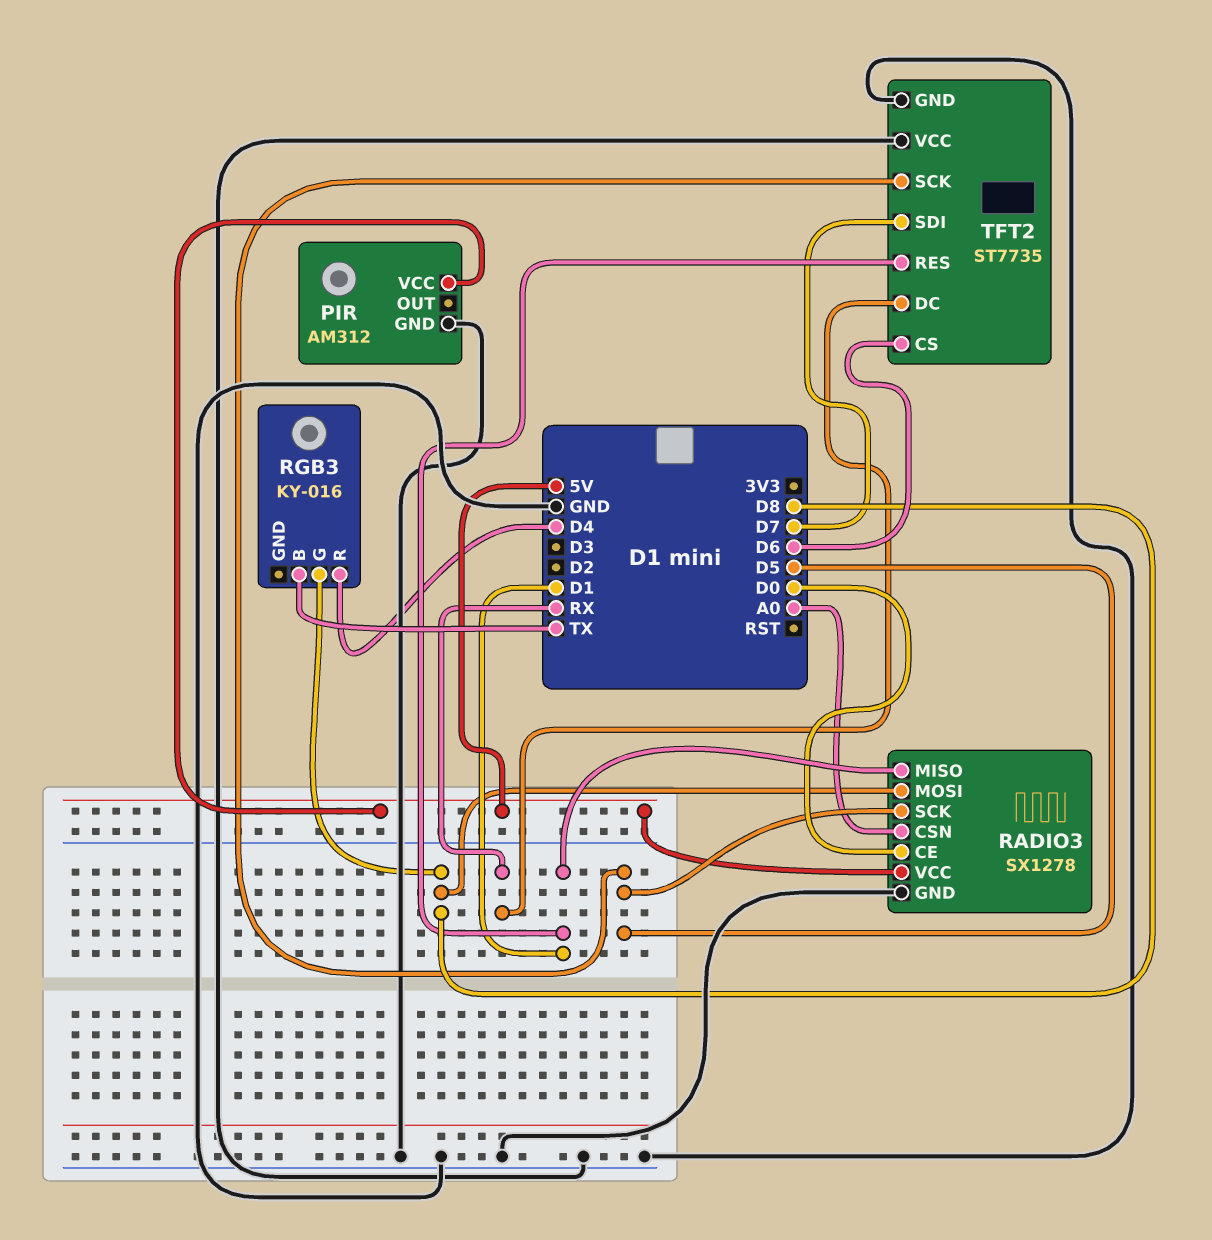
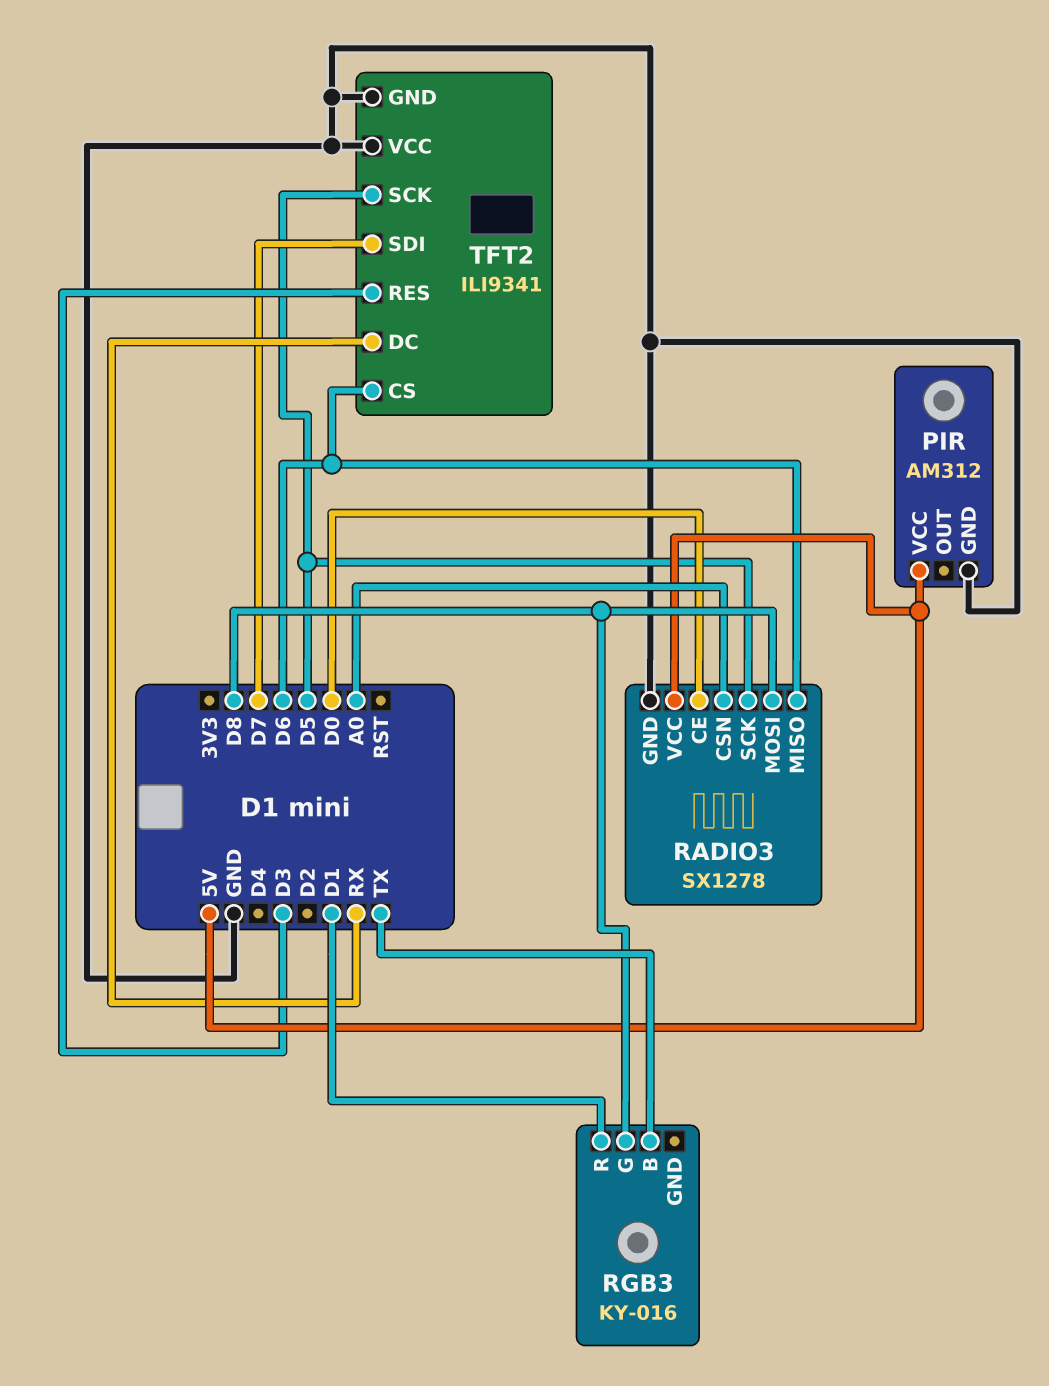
RADIO3 pin MISO: D1 -> D6
RGB3 pin R: D4 -> D1
TFT2: ST7735 -> ILI9341
TFT2 pin RES: D1 -> D3

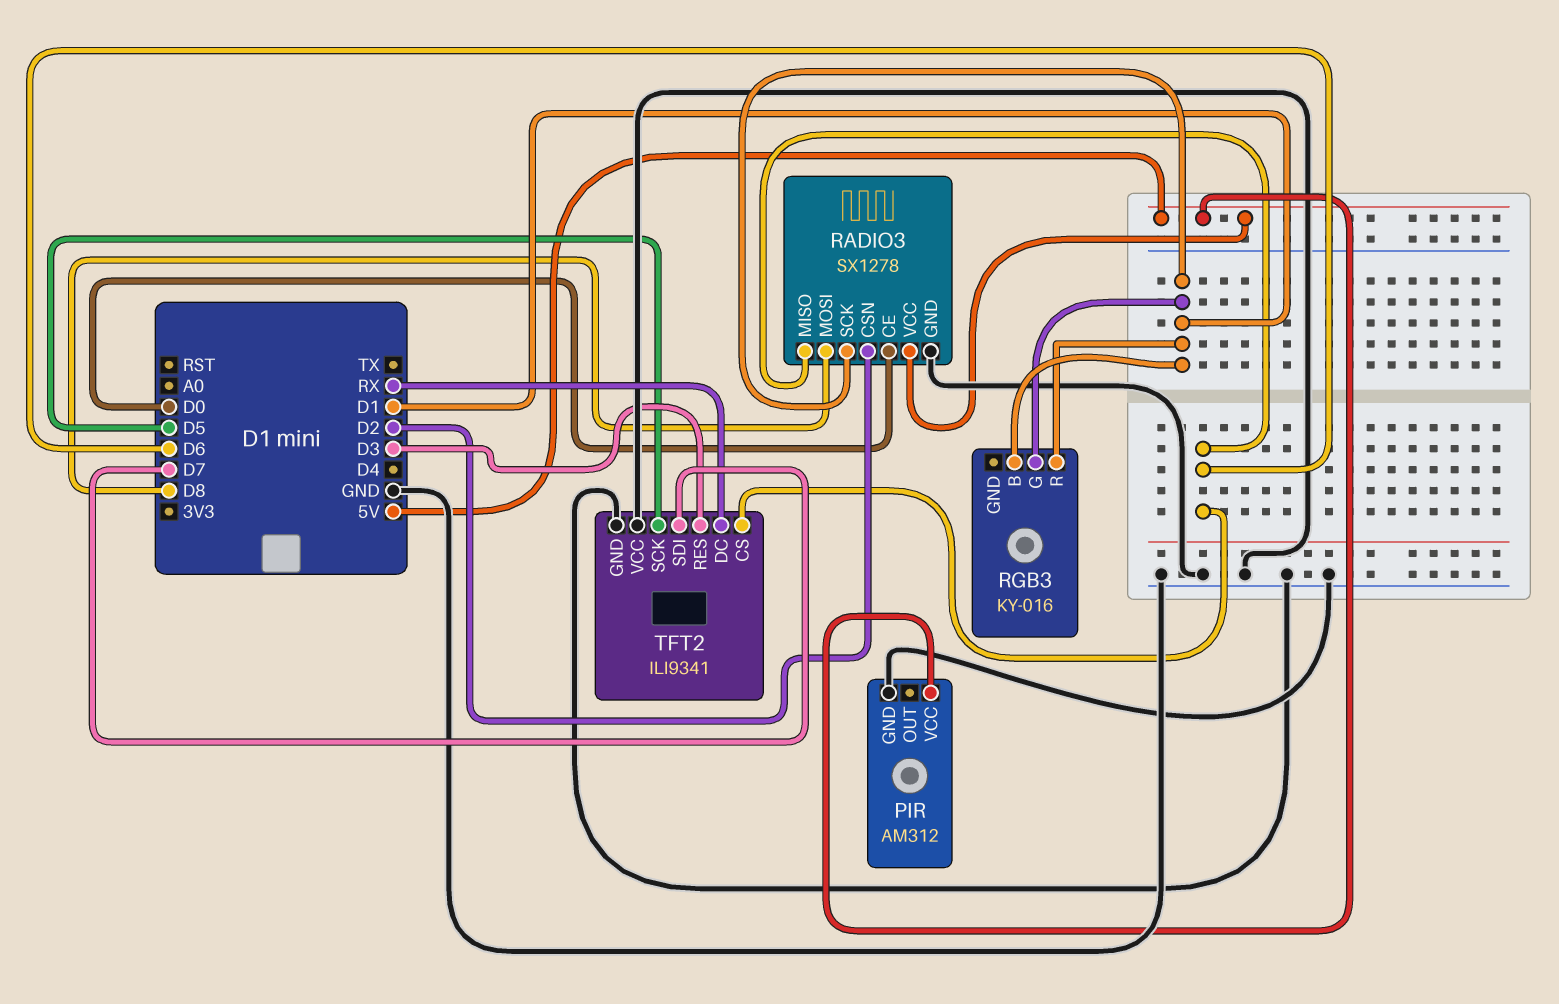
RADIO3 pin CSN: A0 -> D2
RADIO3 pin SCK: D5 -> D1
RGB3 pin B: TX -> D1
RGB3 pin G: D8 -> D1

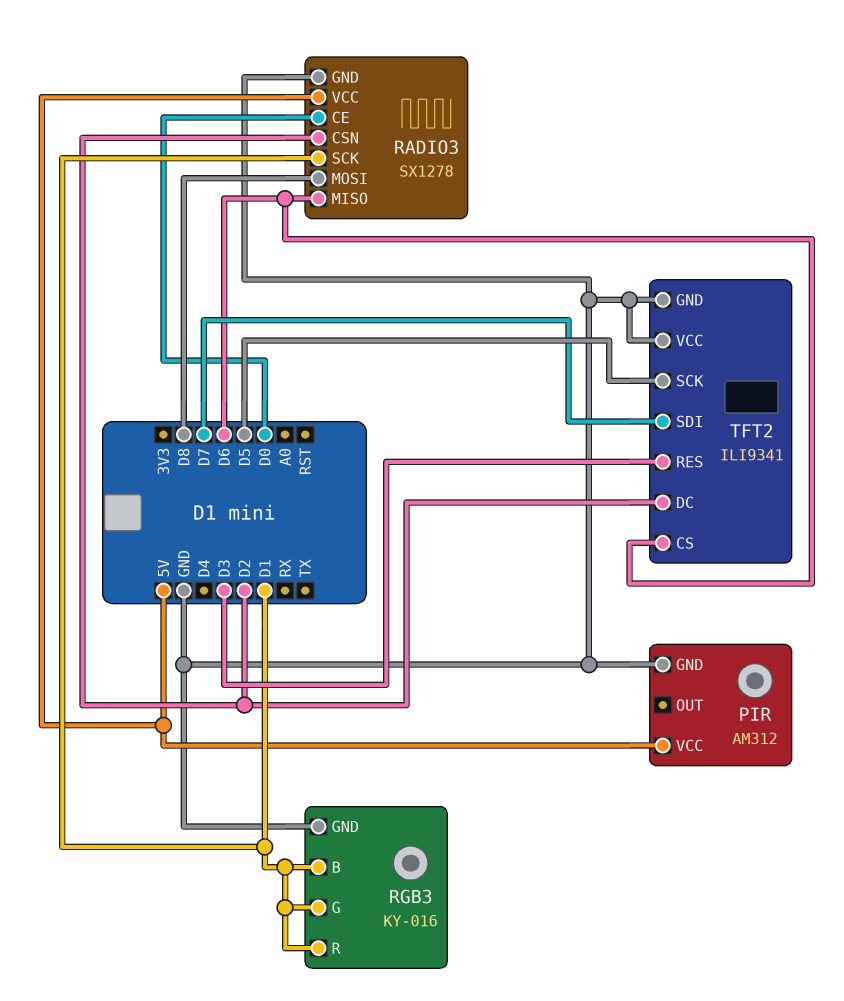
RGB3 pin GND: none -> GND
TFT2 pin DC: RX -> D2

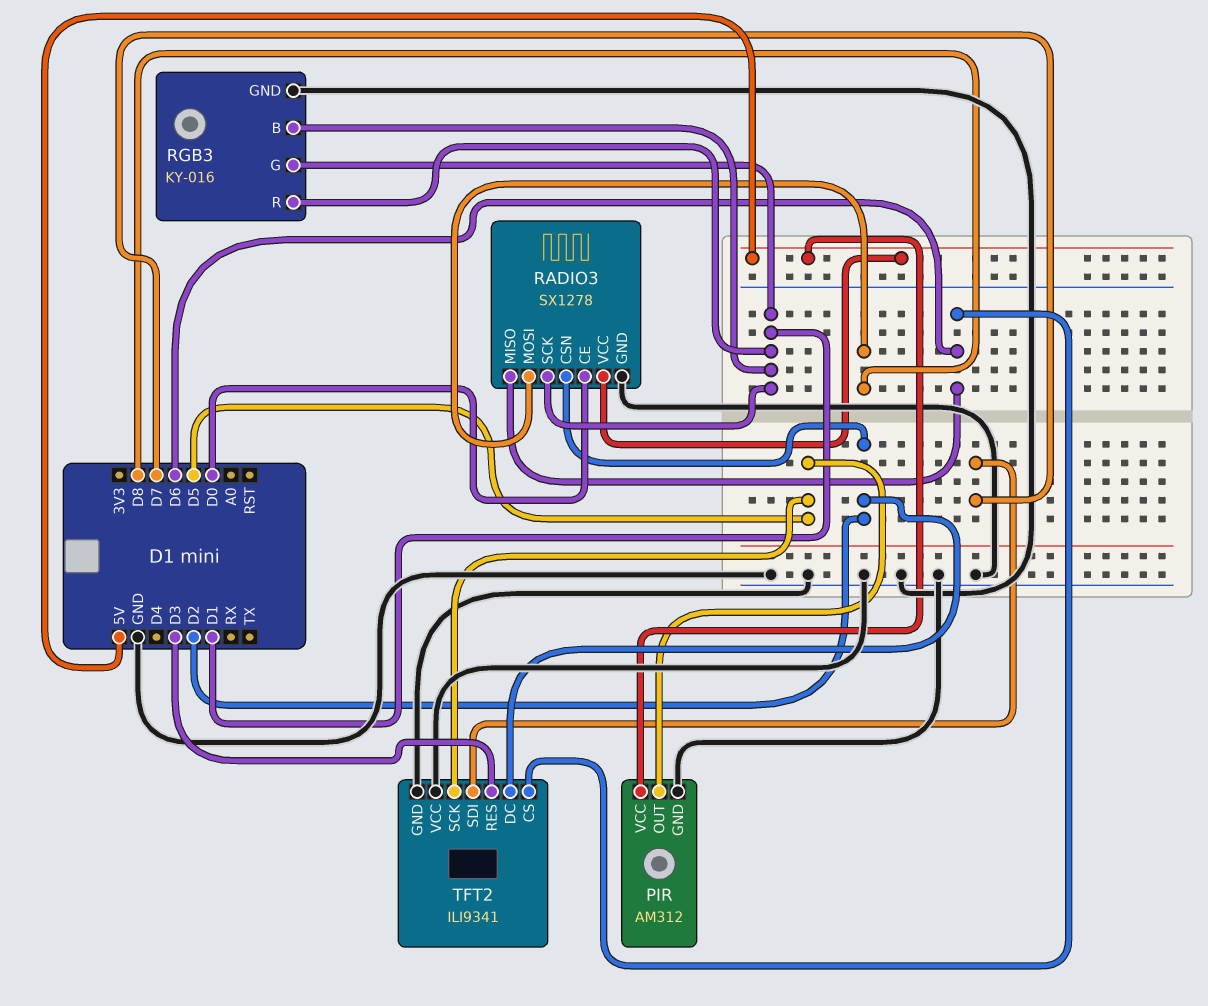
PIR pin OUT: none -> D5

